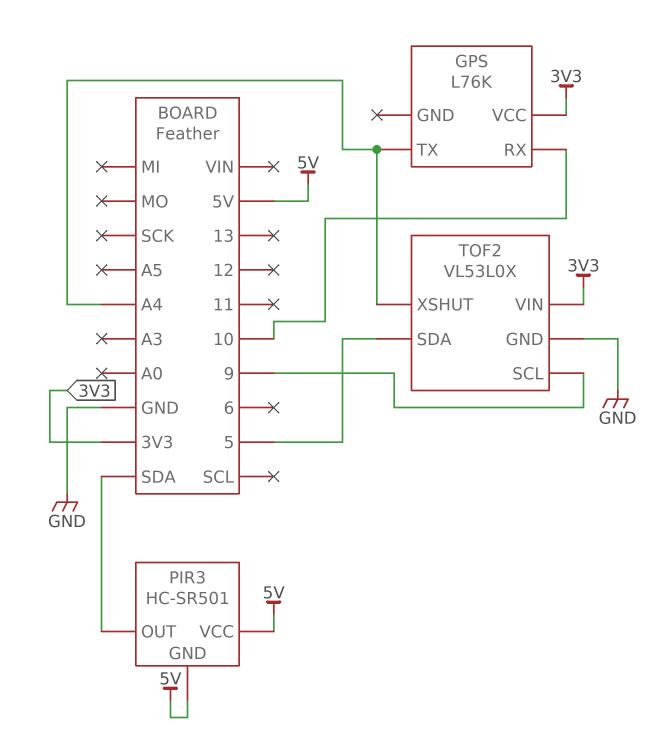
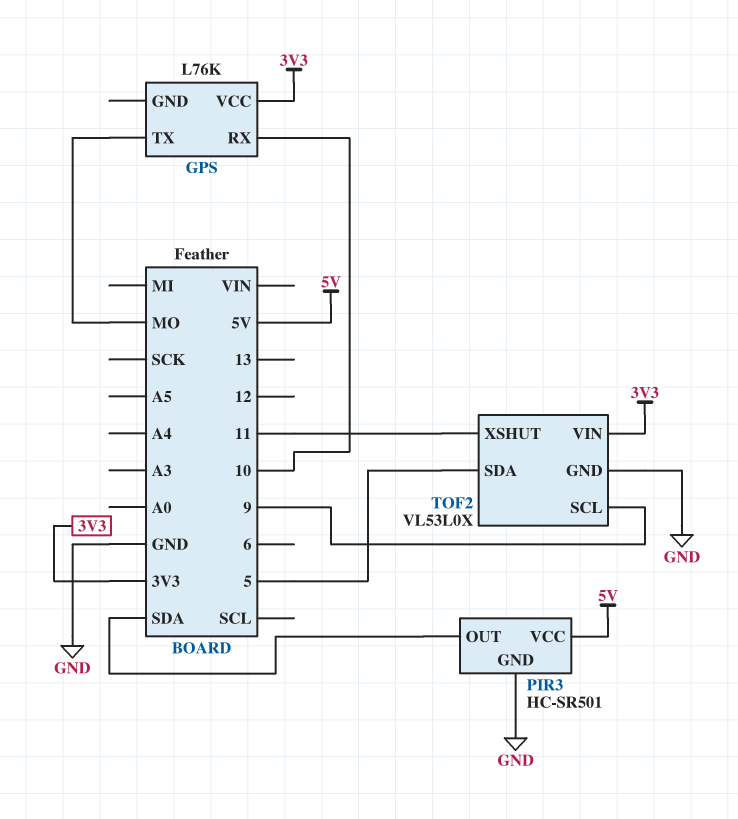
GPS pin TX: A4 -> MO
PIR3 pin GND: 5V -> GND
TOF2 pin XSHUT: A4 -> 11

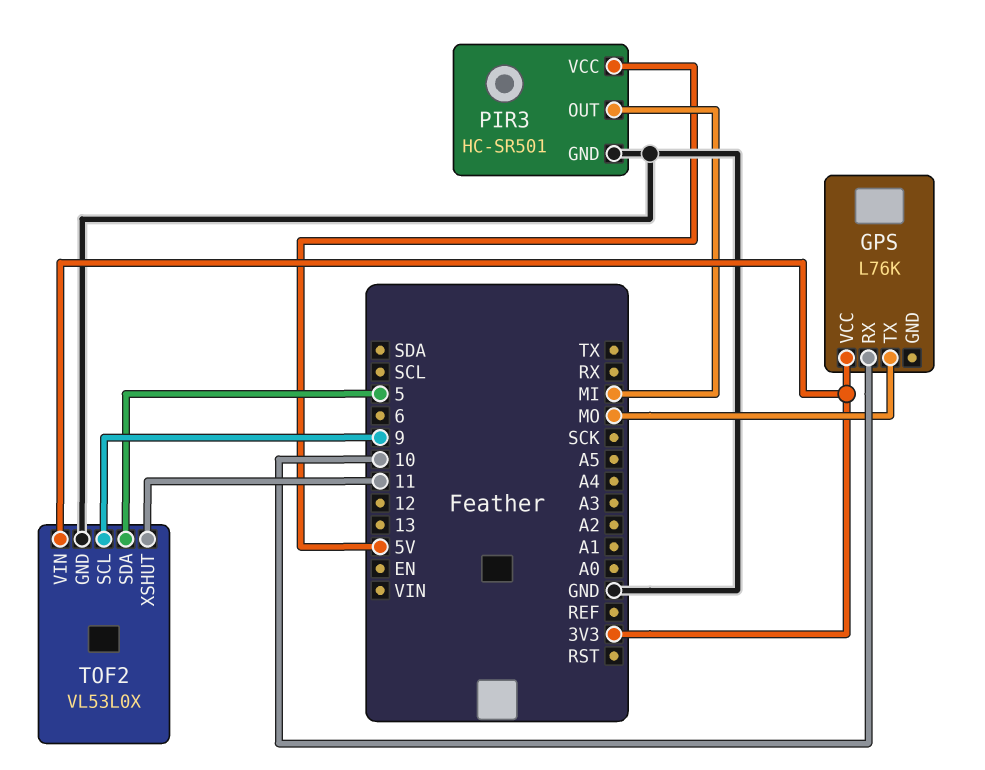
PIR3 pin OUT: SDA -> MI

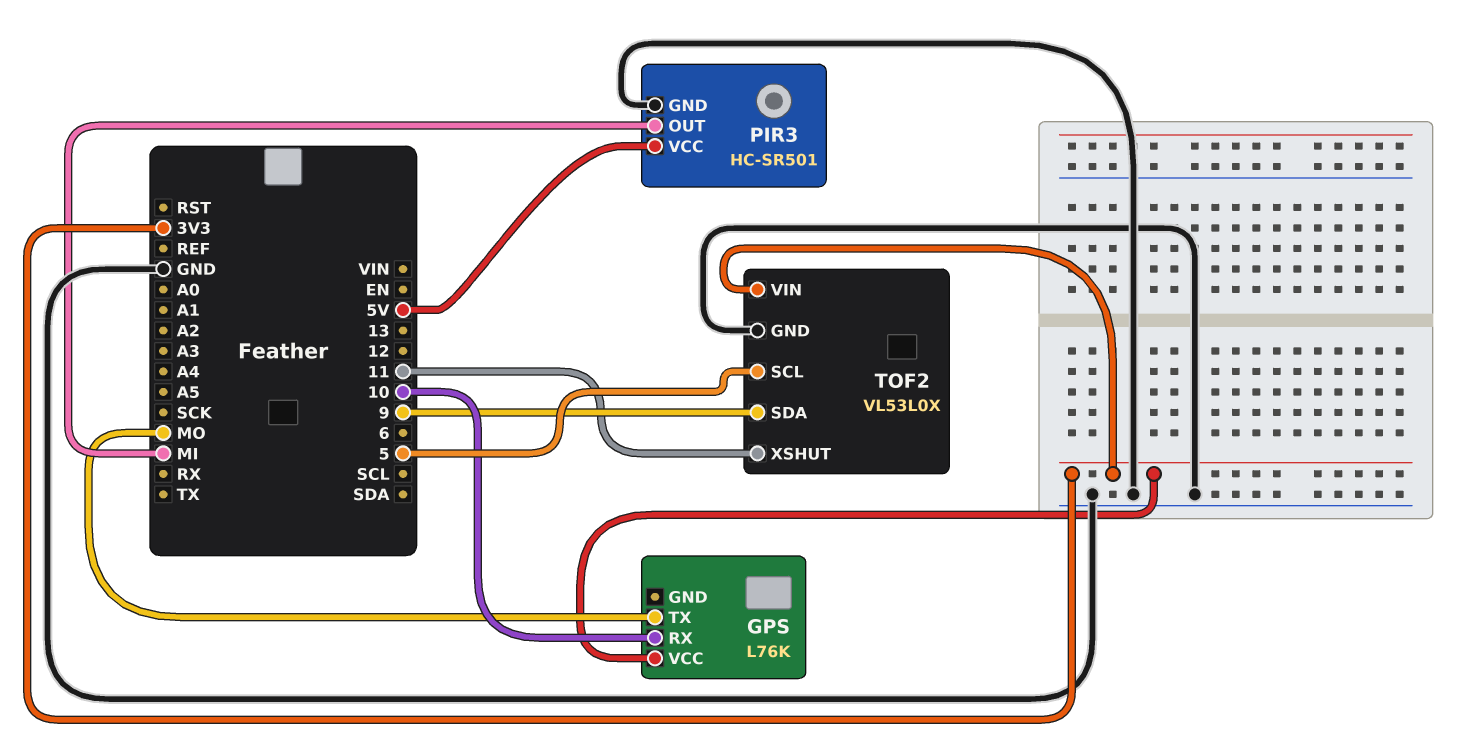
TOF2 pin SCL: 9 -> 5
TOF2 pin SDA: 5 -> 9

